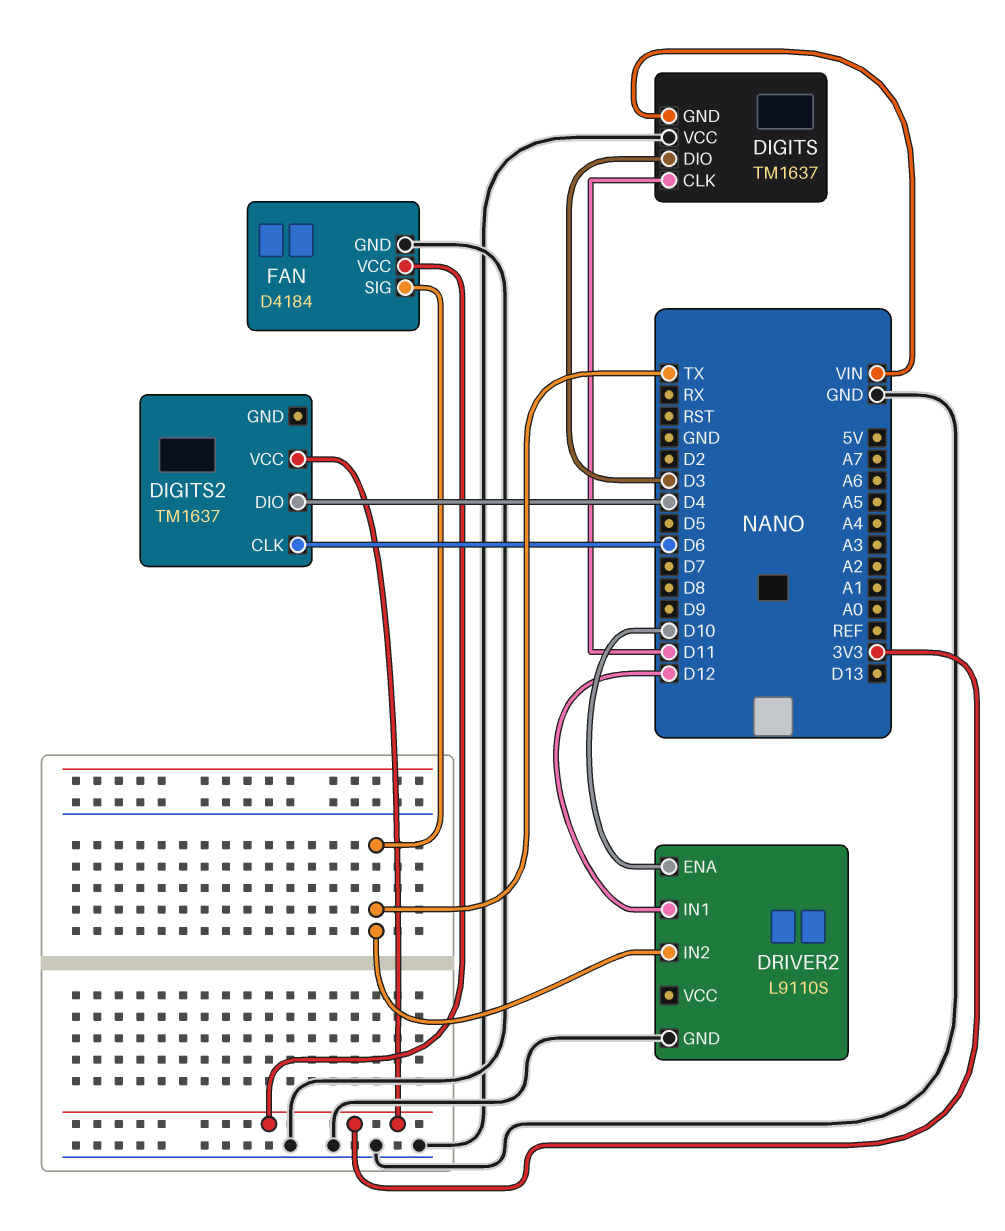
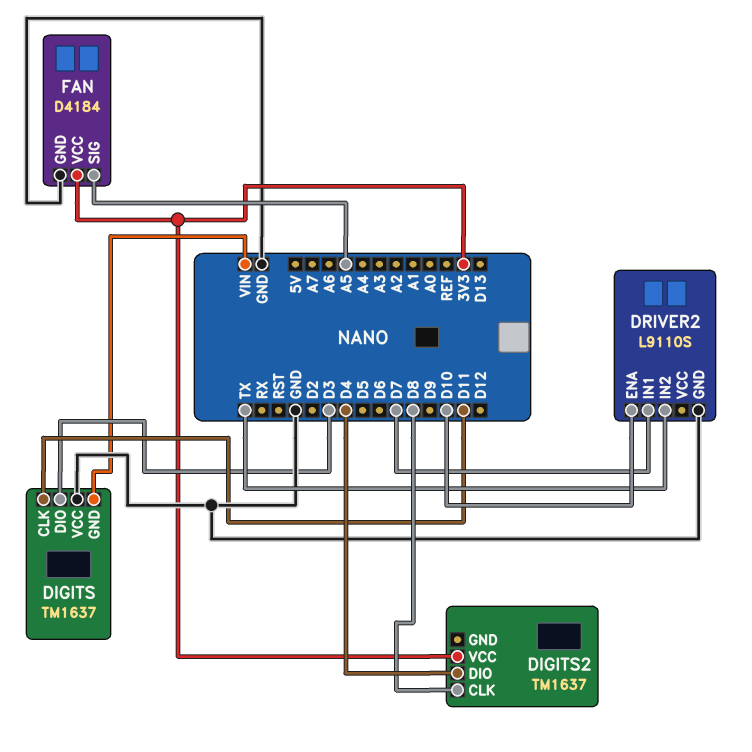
DIGITS2 pin CLK: D6 -> D8
DRIVER2 pin IN1: D12 -> D7
FAN pin SIG: TX -> A5

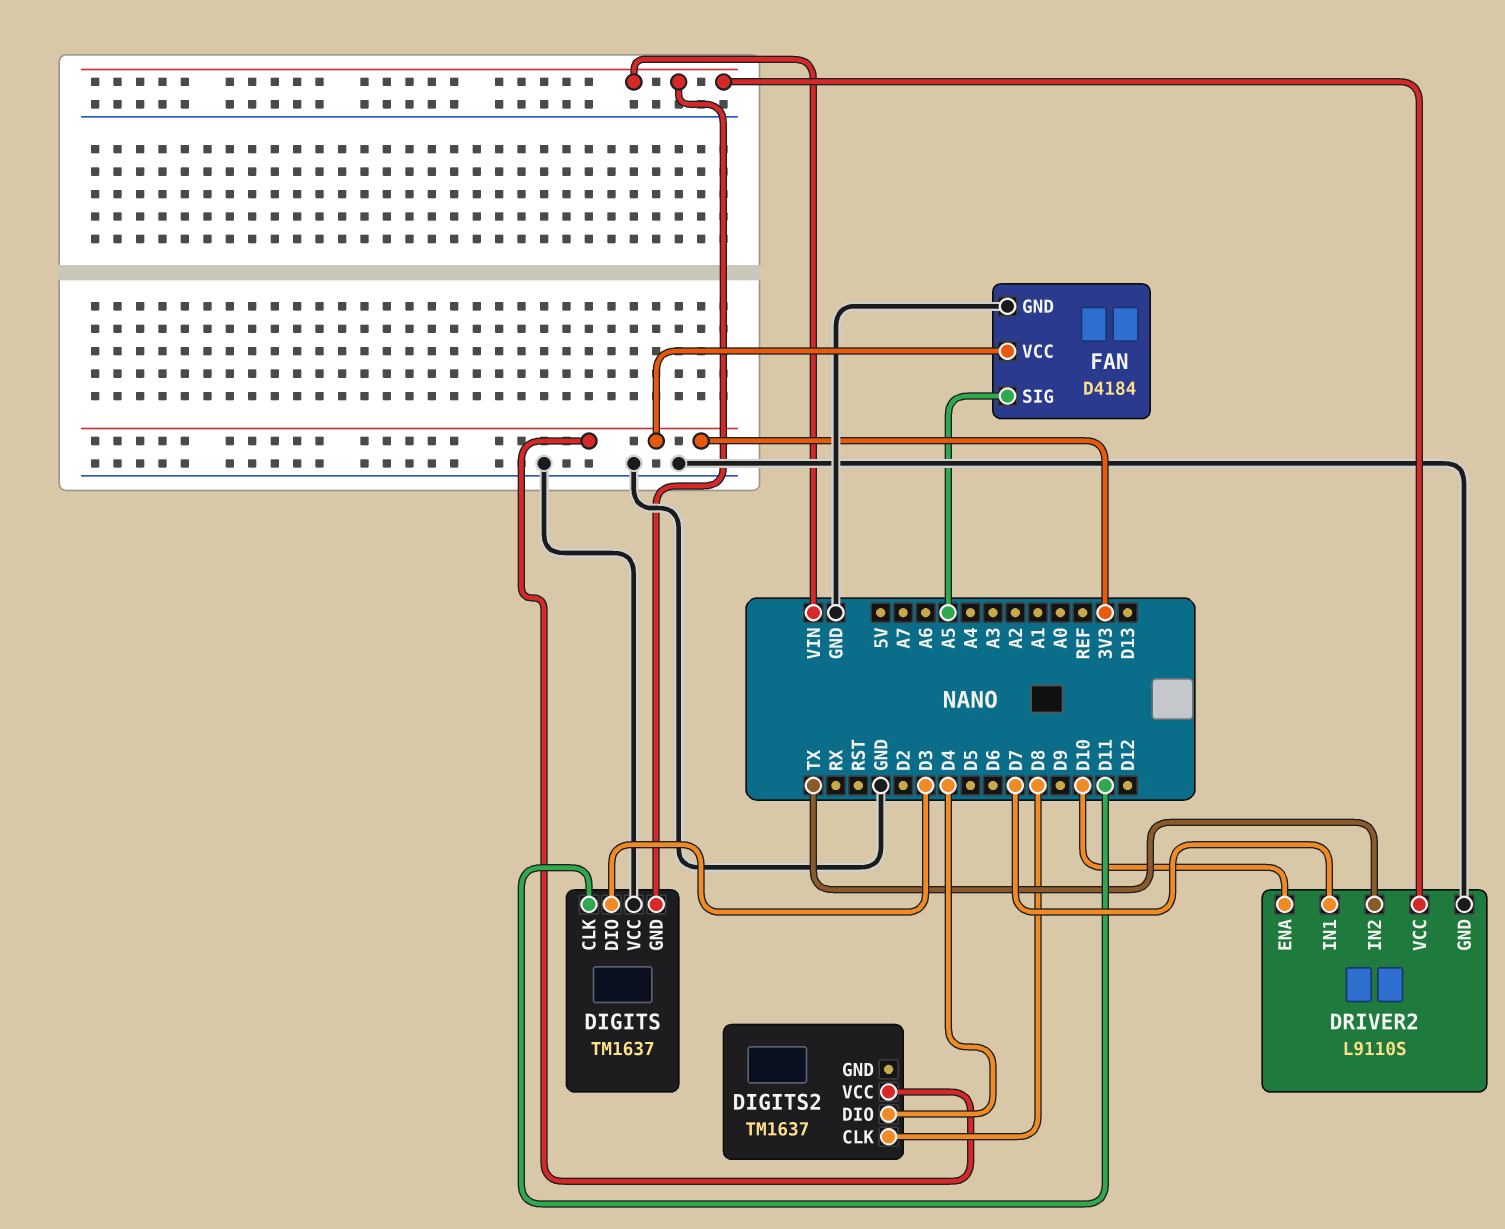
DRIVER2 pin VCC: none -> VIN

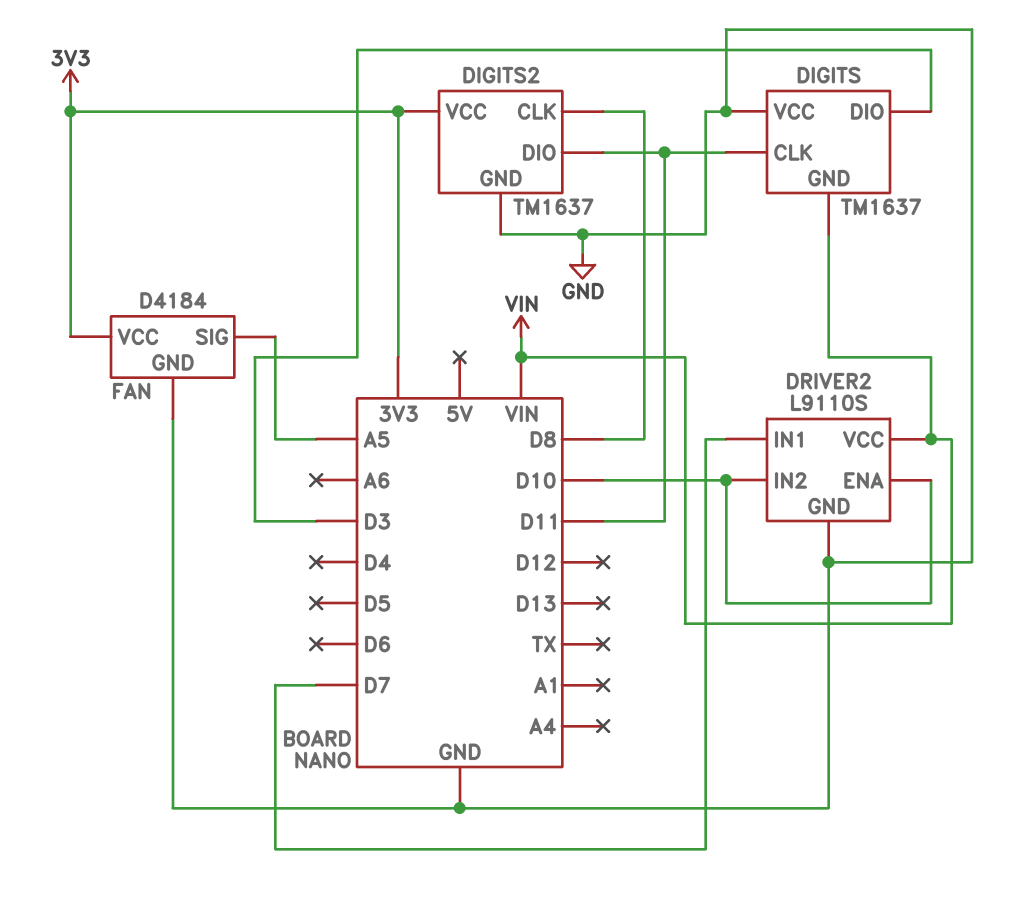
DIGITS2 pin DIO: D4 -> D11
DIGITS2 pin GND: none -> GND
DRIVER2 pin IN2: TX -> D10

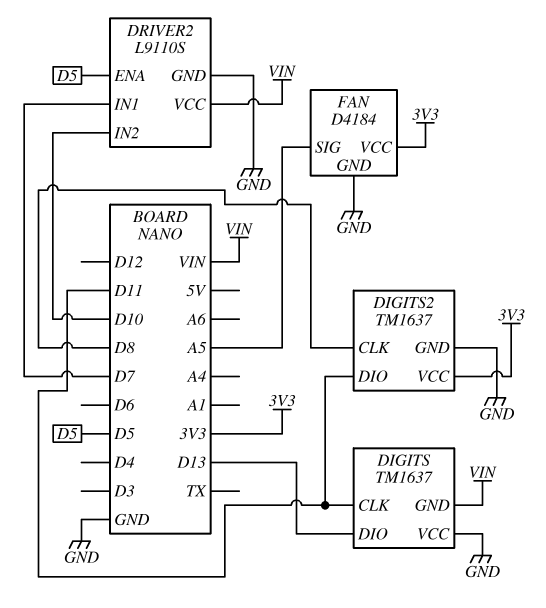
DIGITS pin DIO: D3 -> D13
DRIVER2 pin ENA: D10 -> D5

